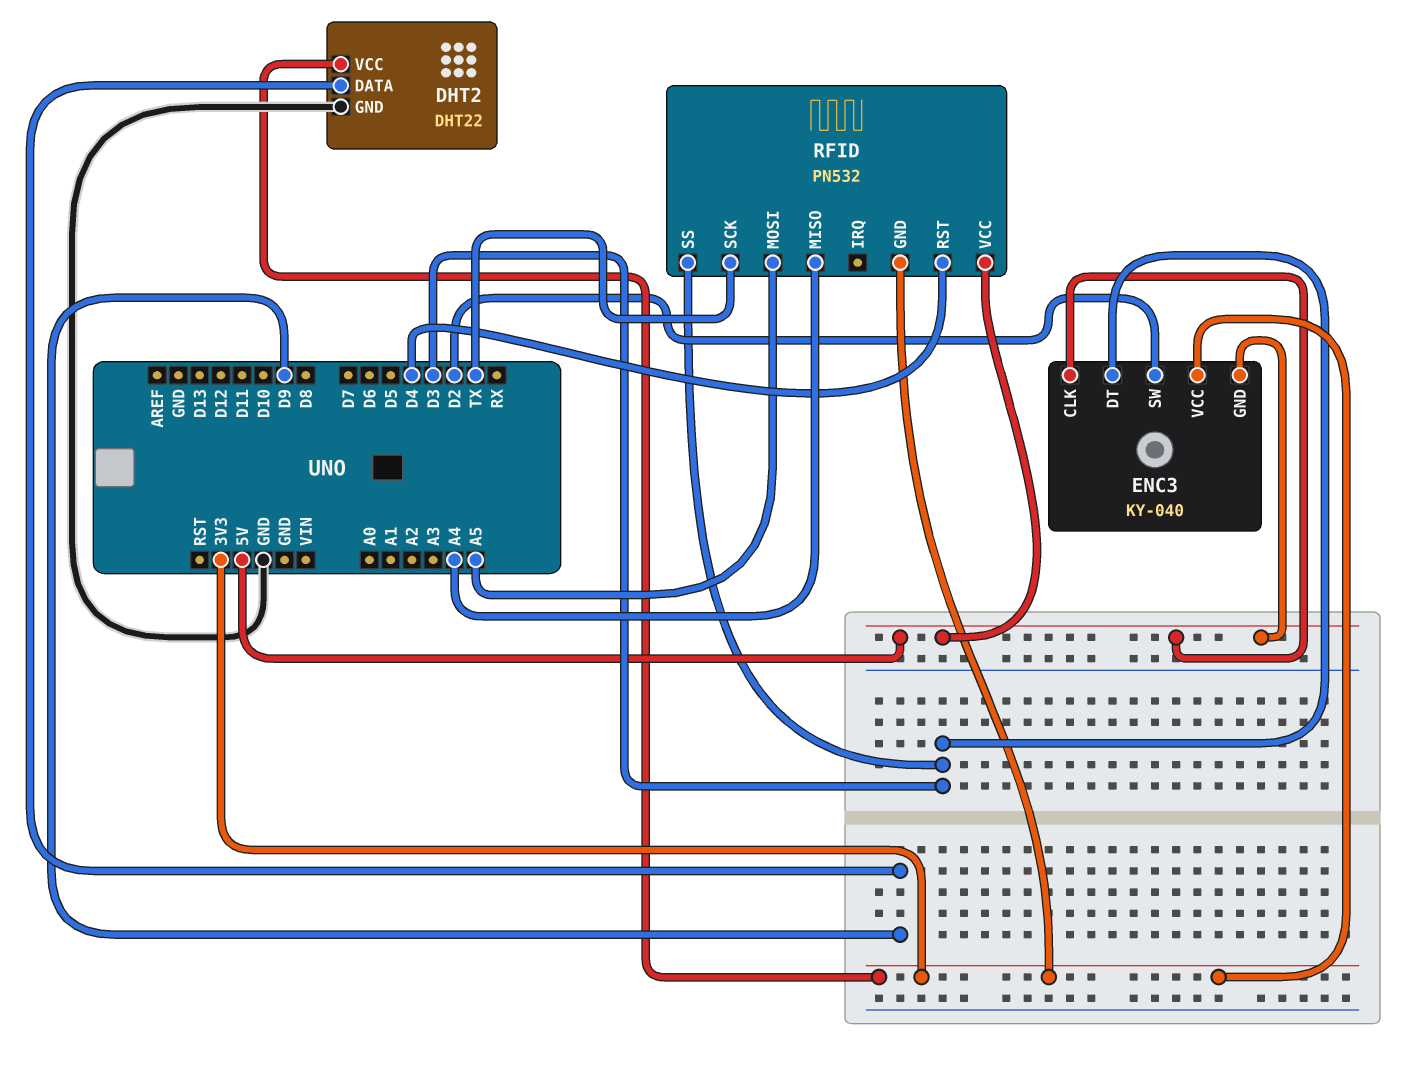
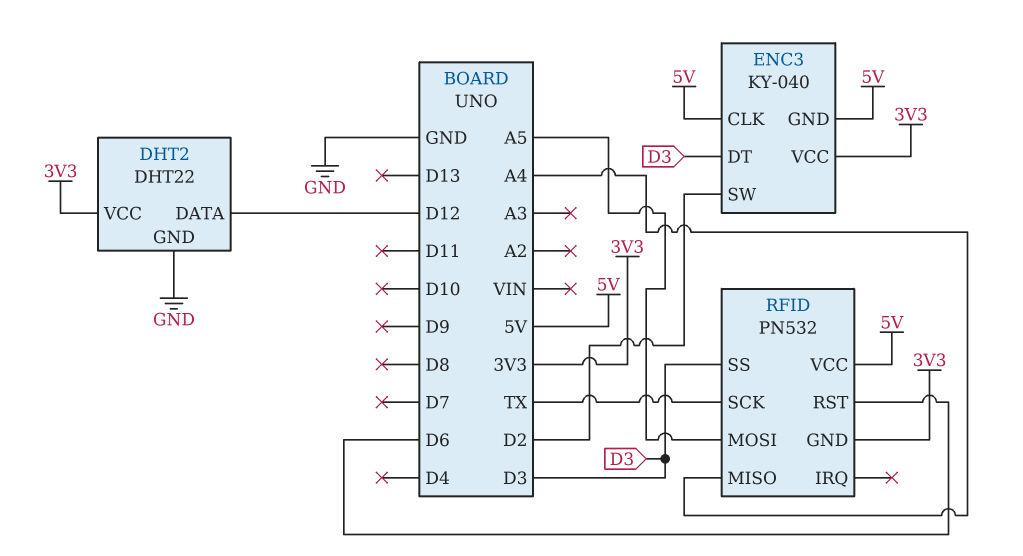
DHT2 pin DATA: D9 -> D12
RFID pin RST: D4 -> D6

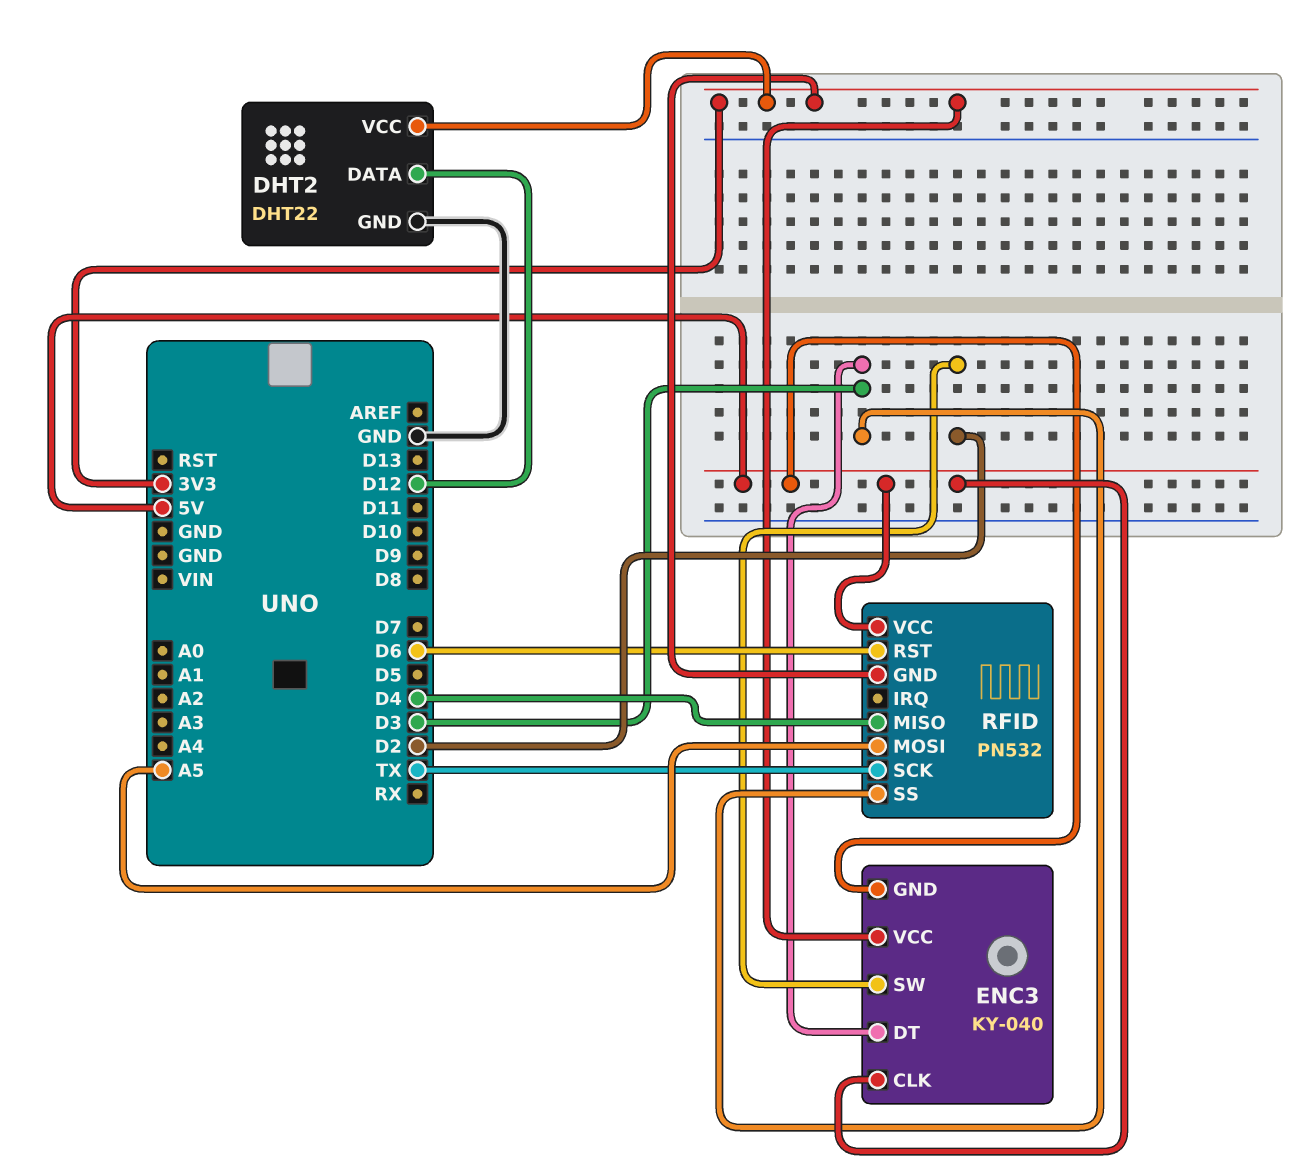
RFID pin MISO: A4 -> D4

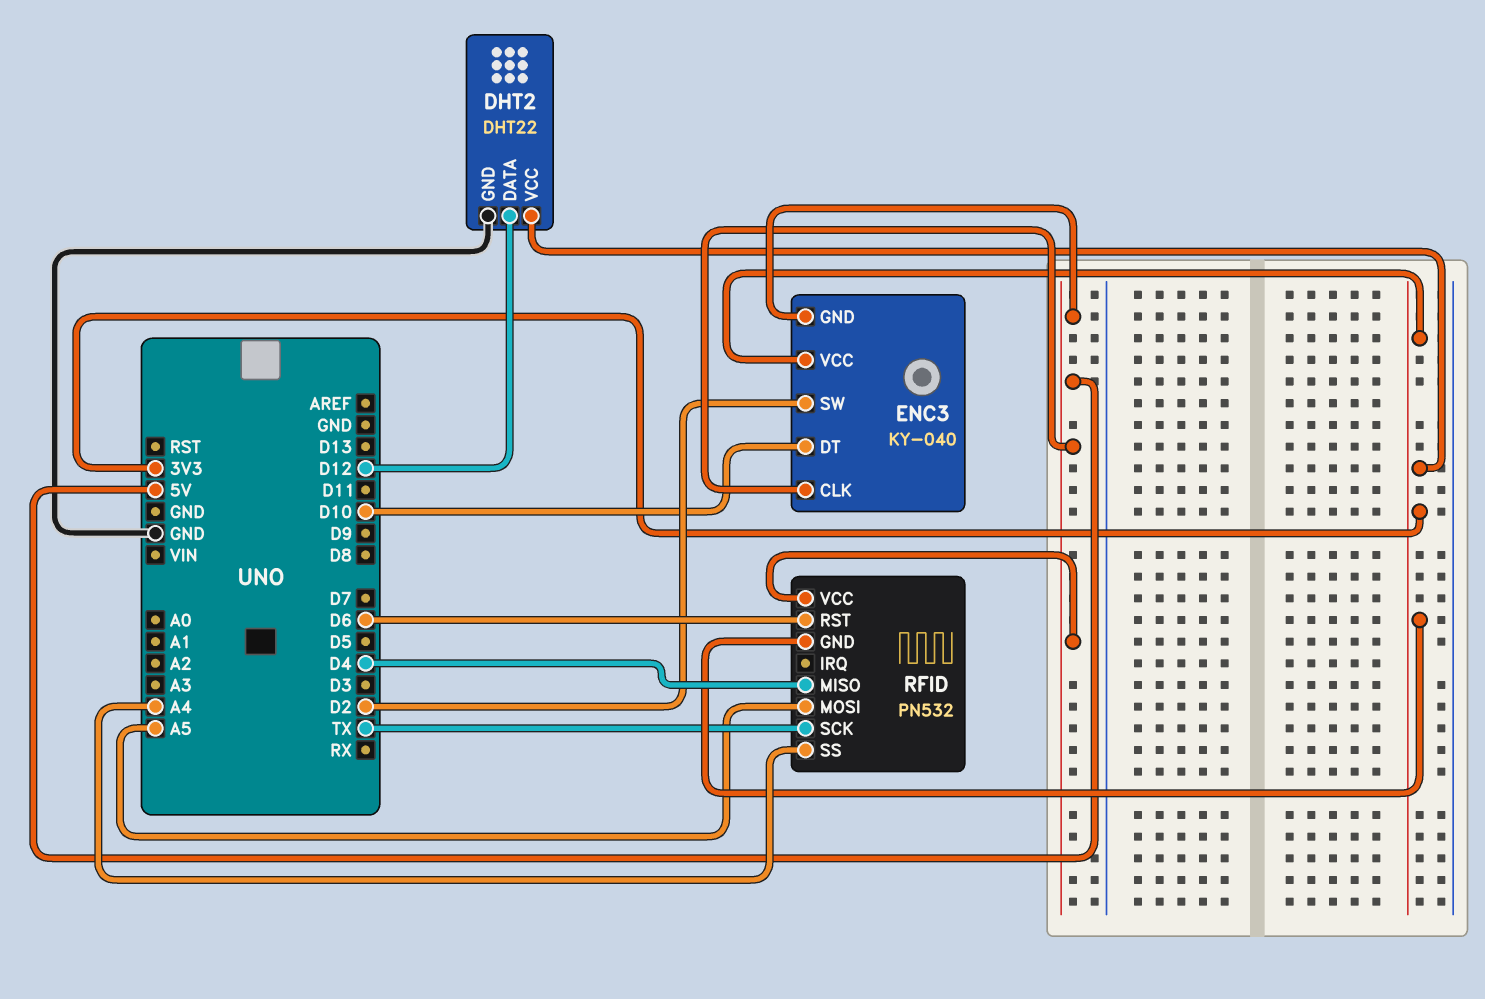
ENC3 pin DT: D3 -> D10
RFID pin SS: D3 -> A4

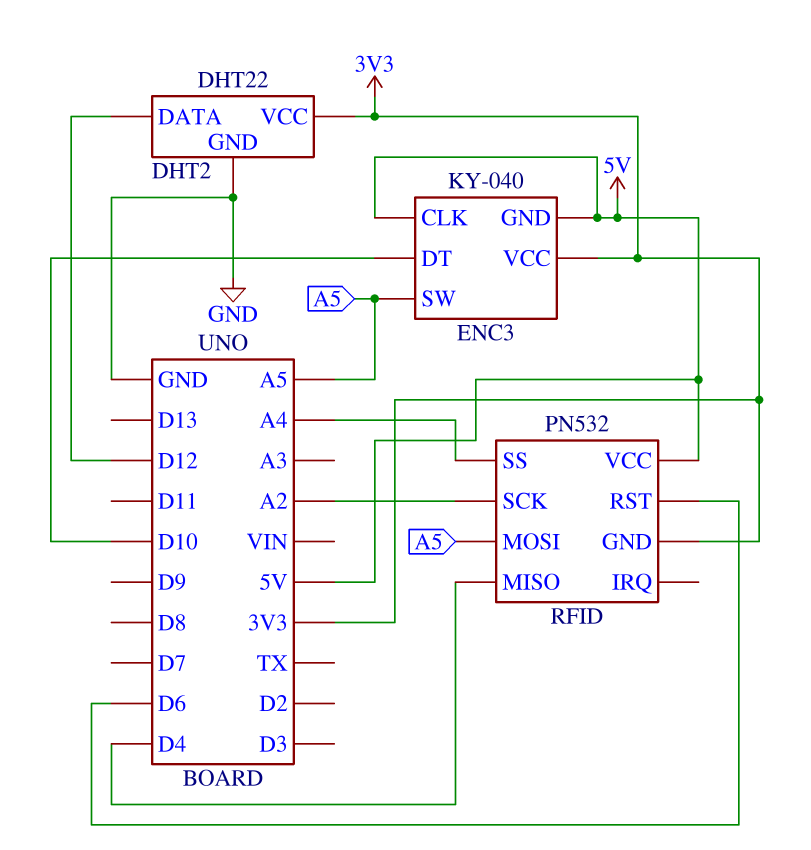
ENC3 pin SW: D2 -> A5
RFID pin SCK: TX -> A2

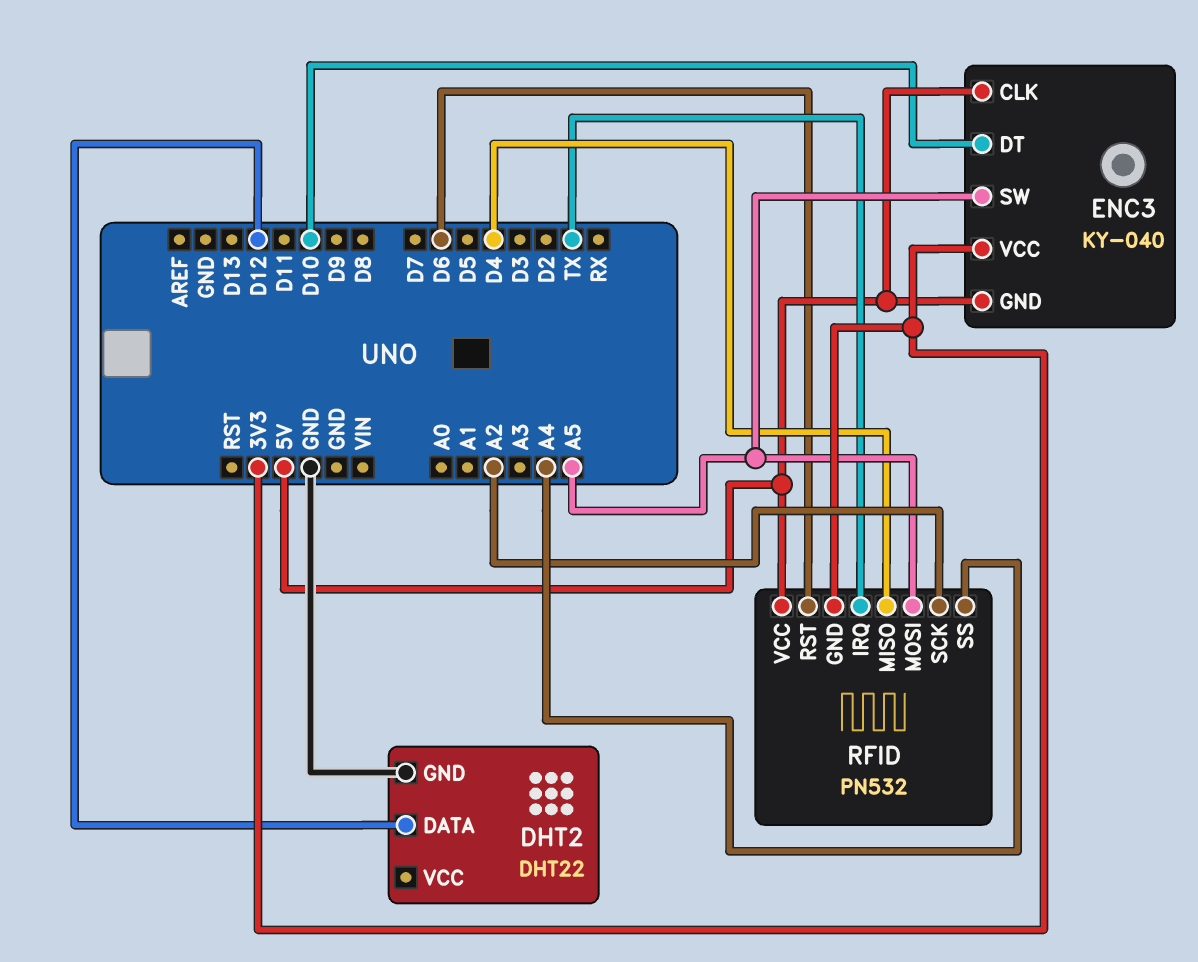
DHT2 pin VCC: 3V3 -> none
RFID pin IRQ: none -> TX

